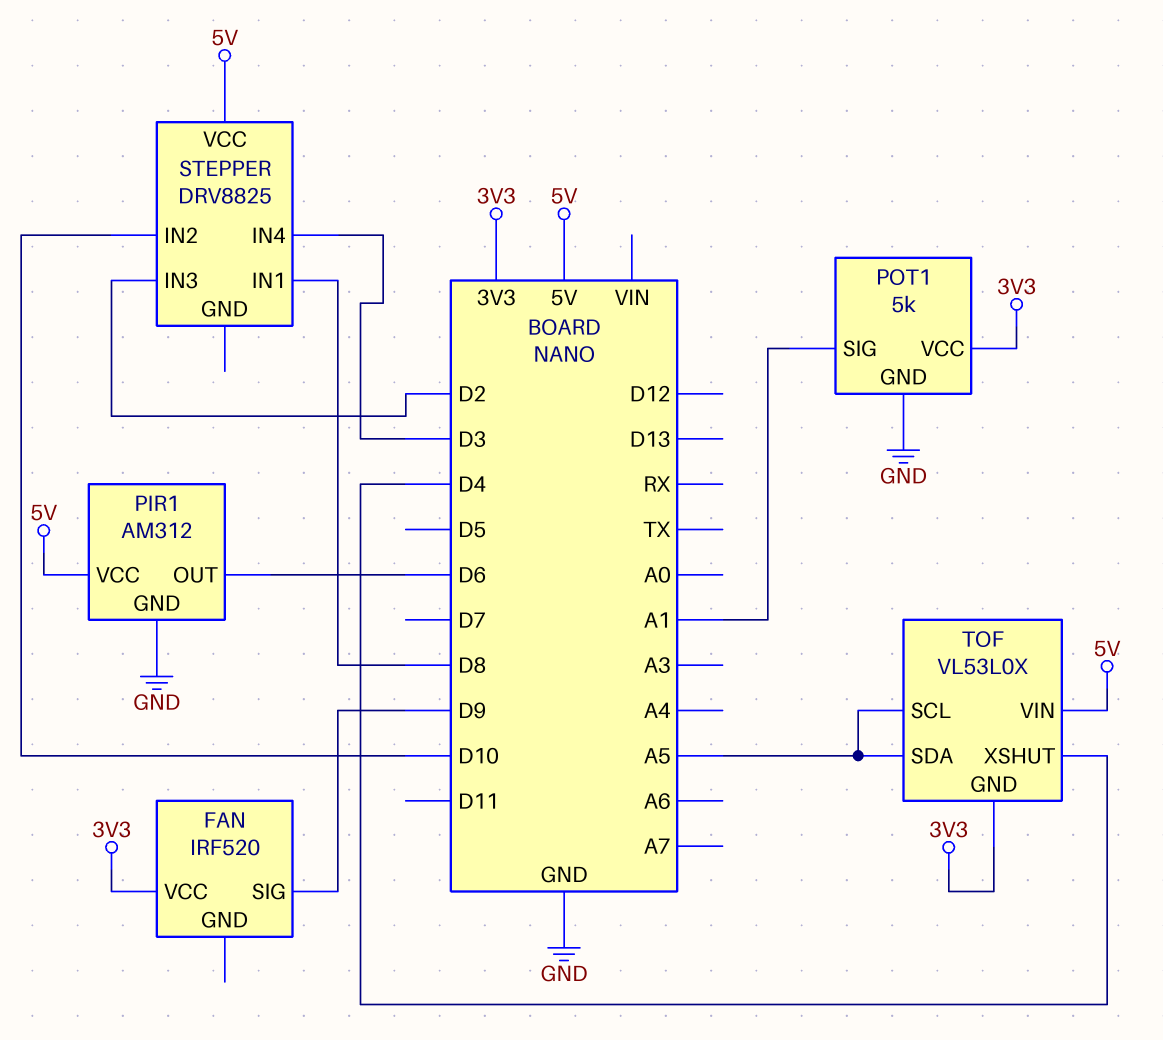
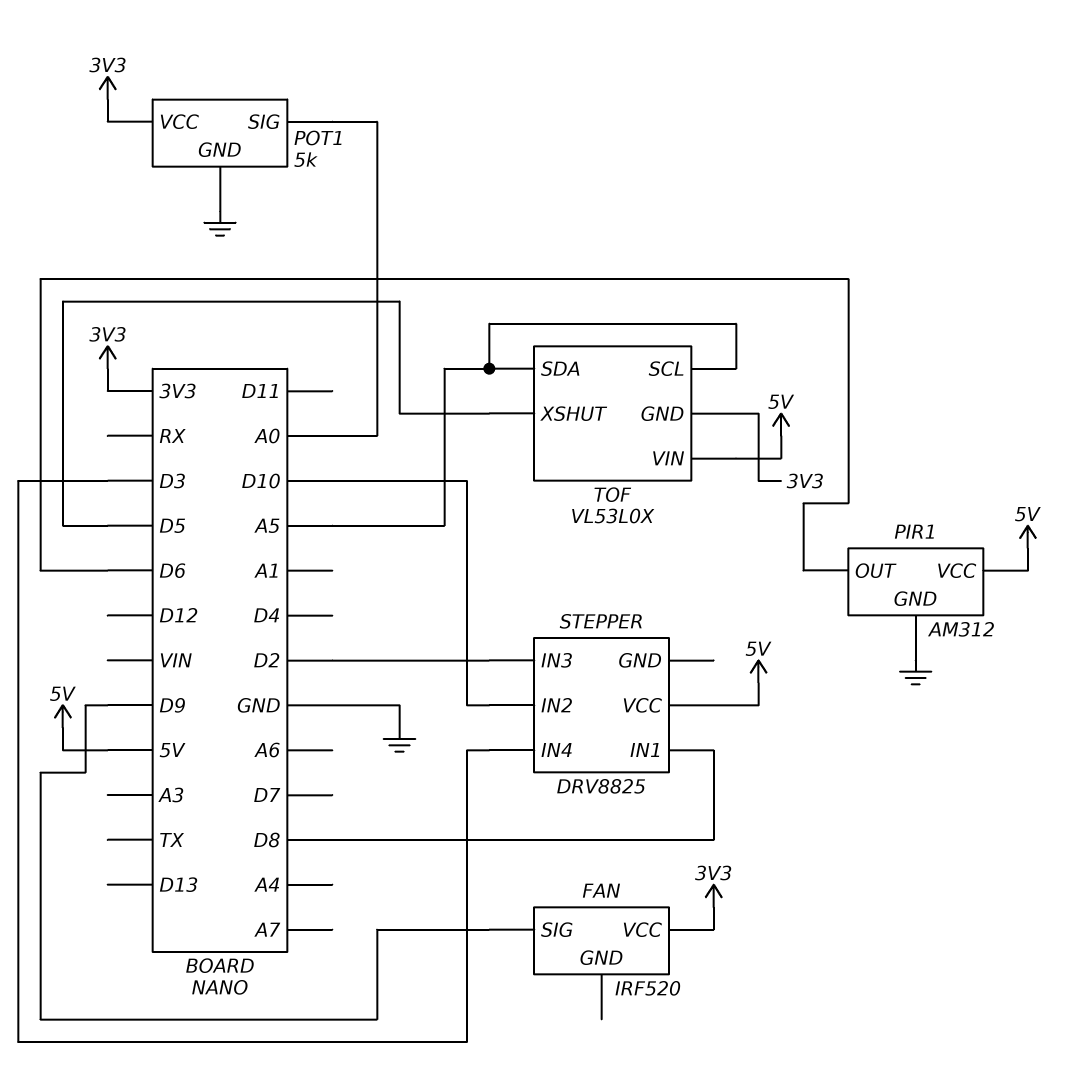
POT1 pin SIG: A1 -> A0
TOF pin XSHUT: D4 -> D5

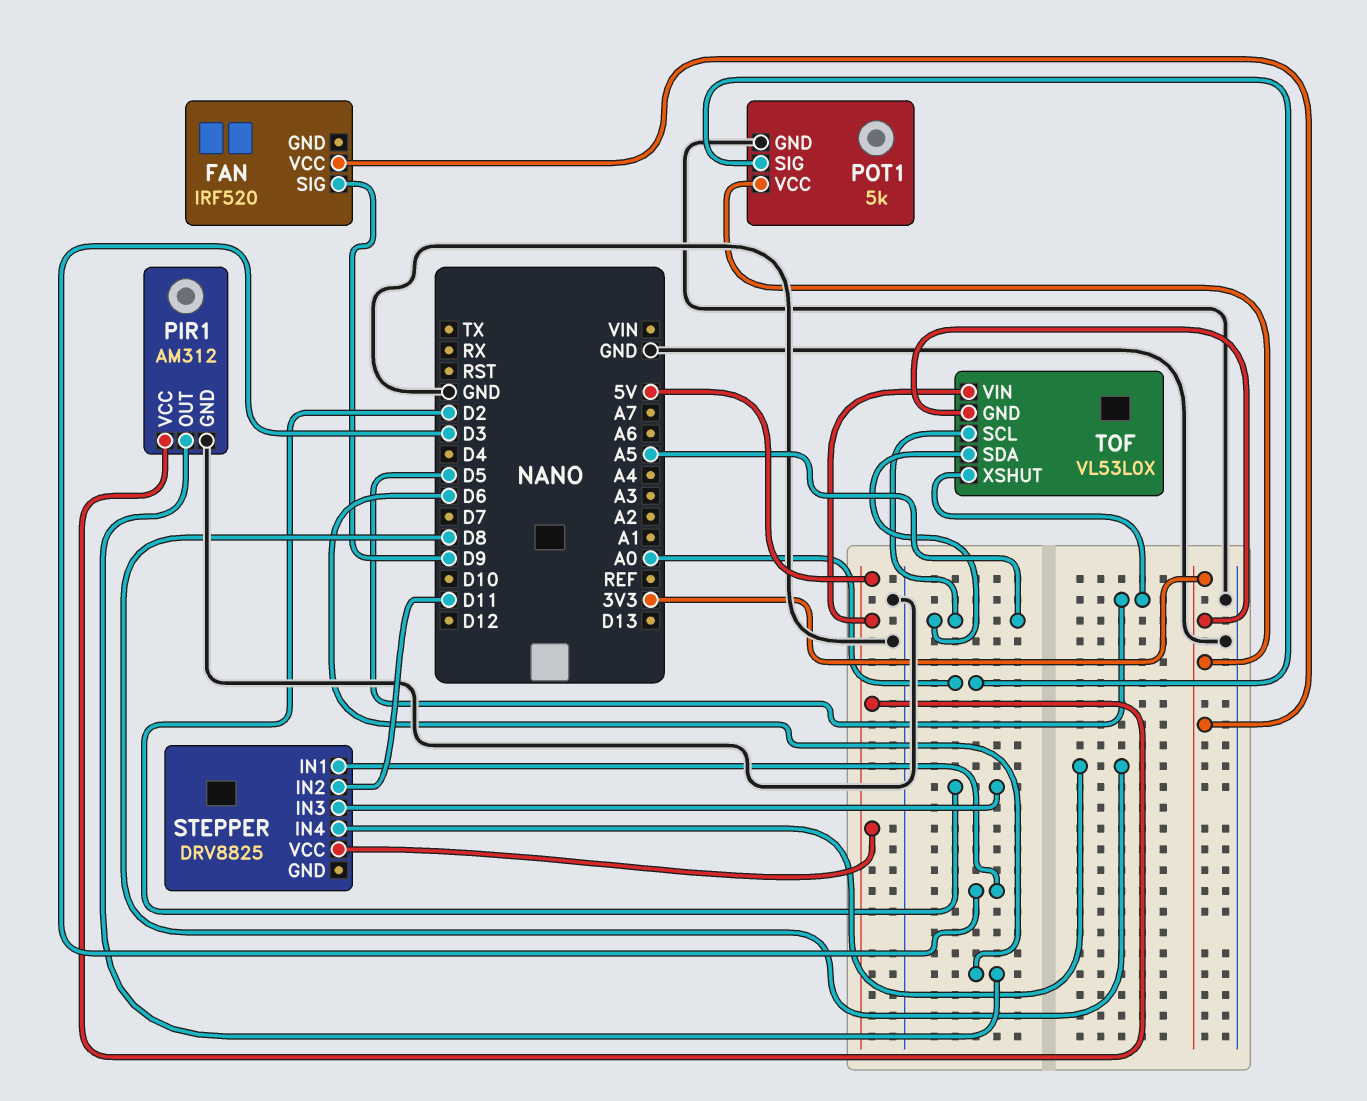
STEPPER pin IN1: D8 -> D3
STEPPER pin IN2: D10 -> D11
STEPPER pin IN4: D3 -> D8

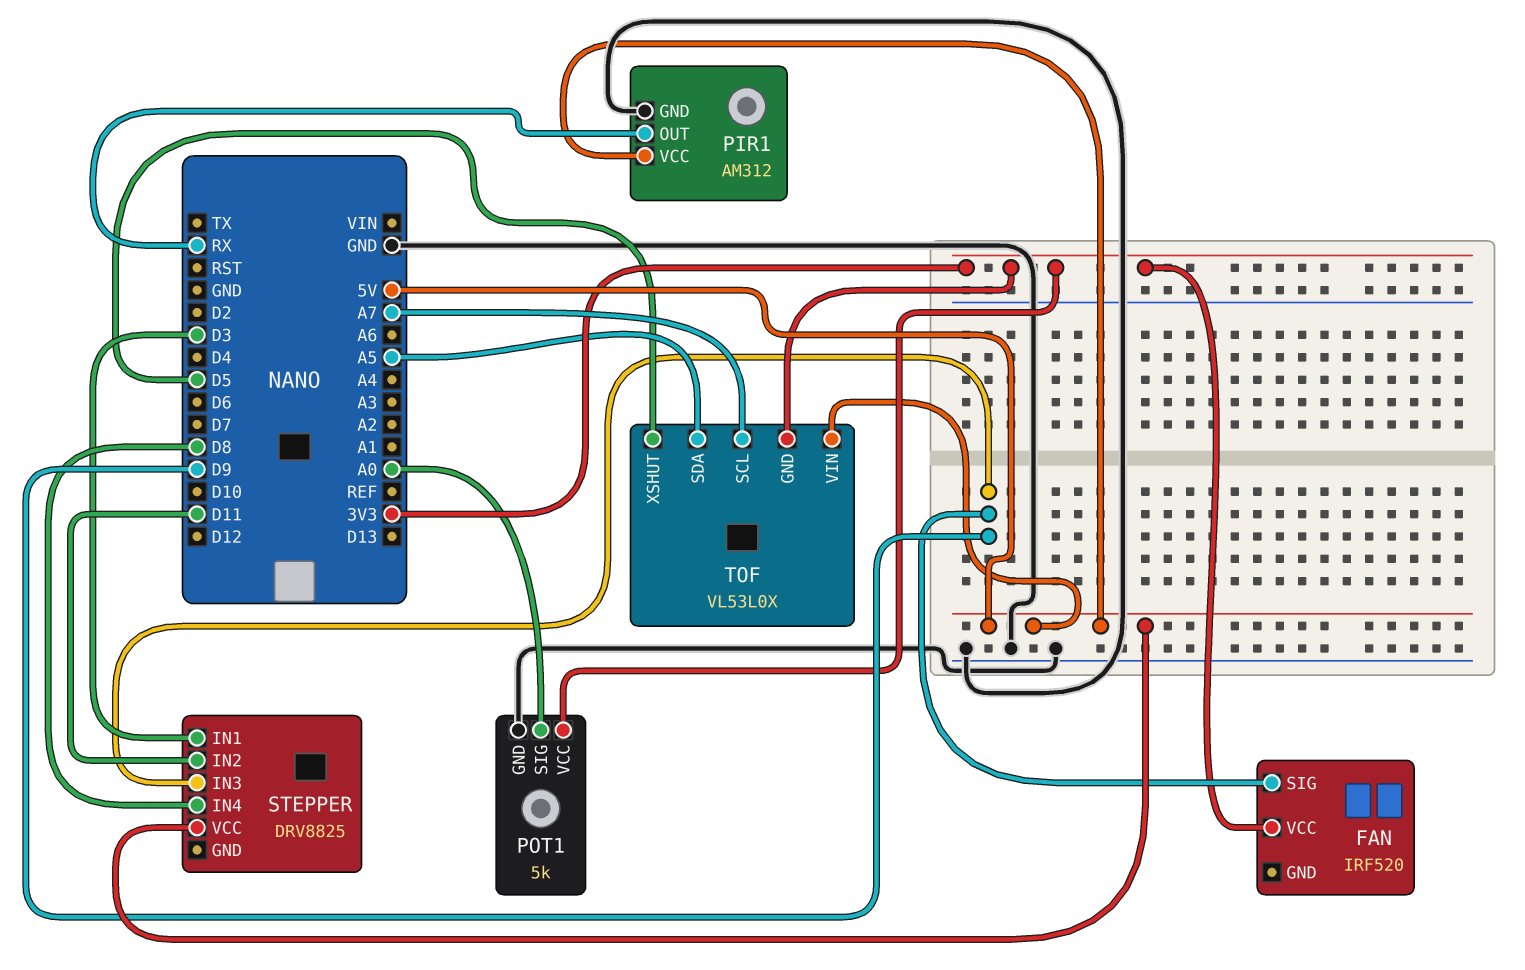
PIR1 pin OUT: D6 -> RX
STEPPER pin IN3: D2 -> D9
TOF pin SCL: A5 -> A7

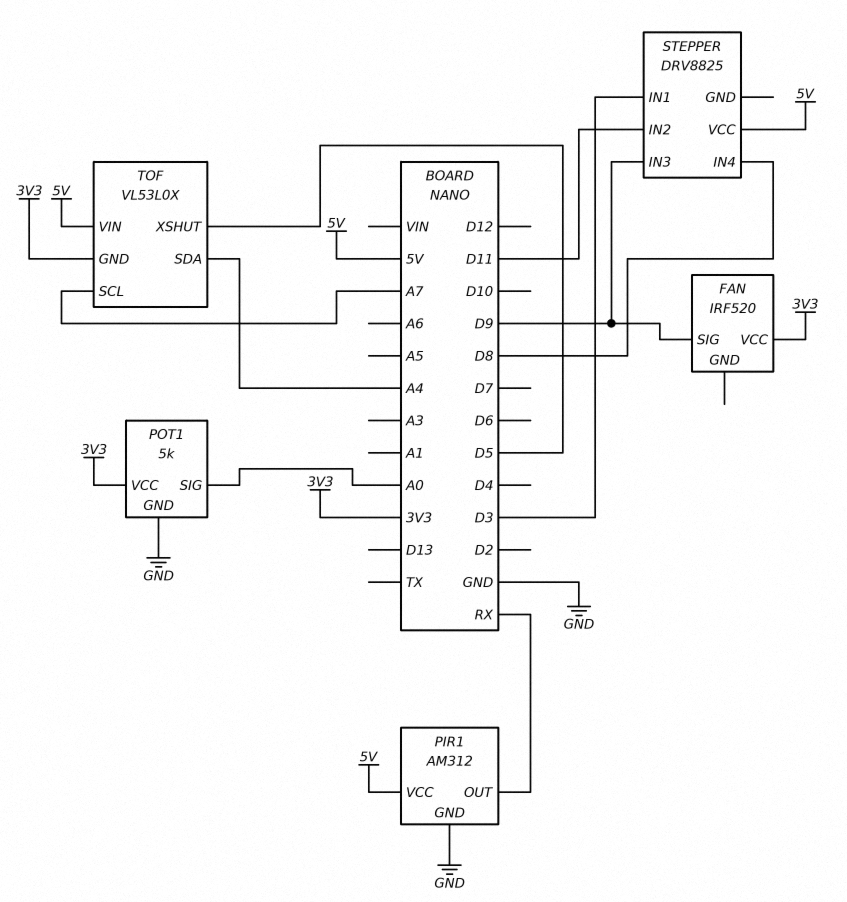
TOF pin SDA: A5 -> A4

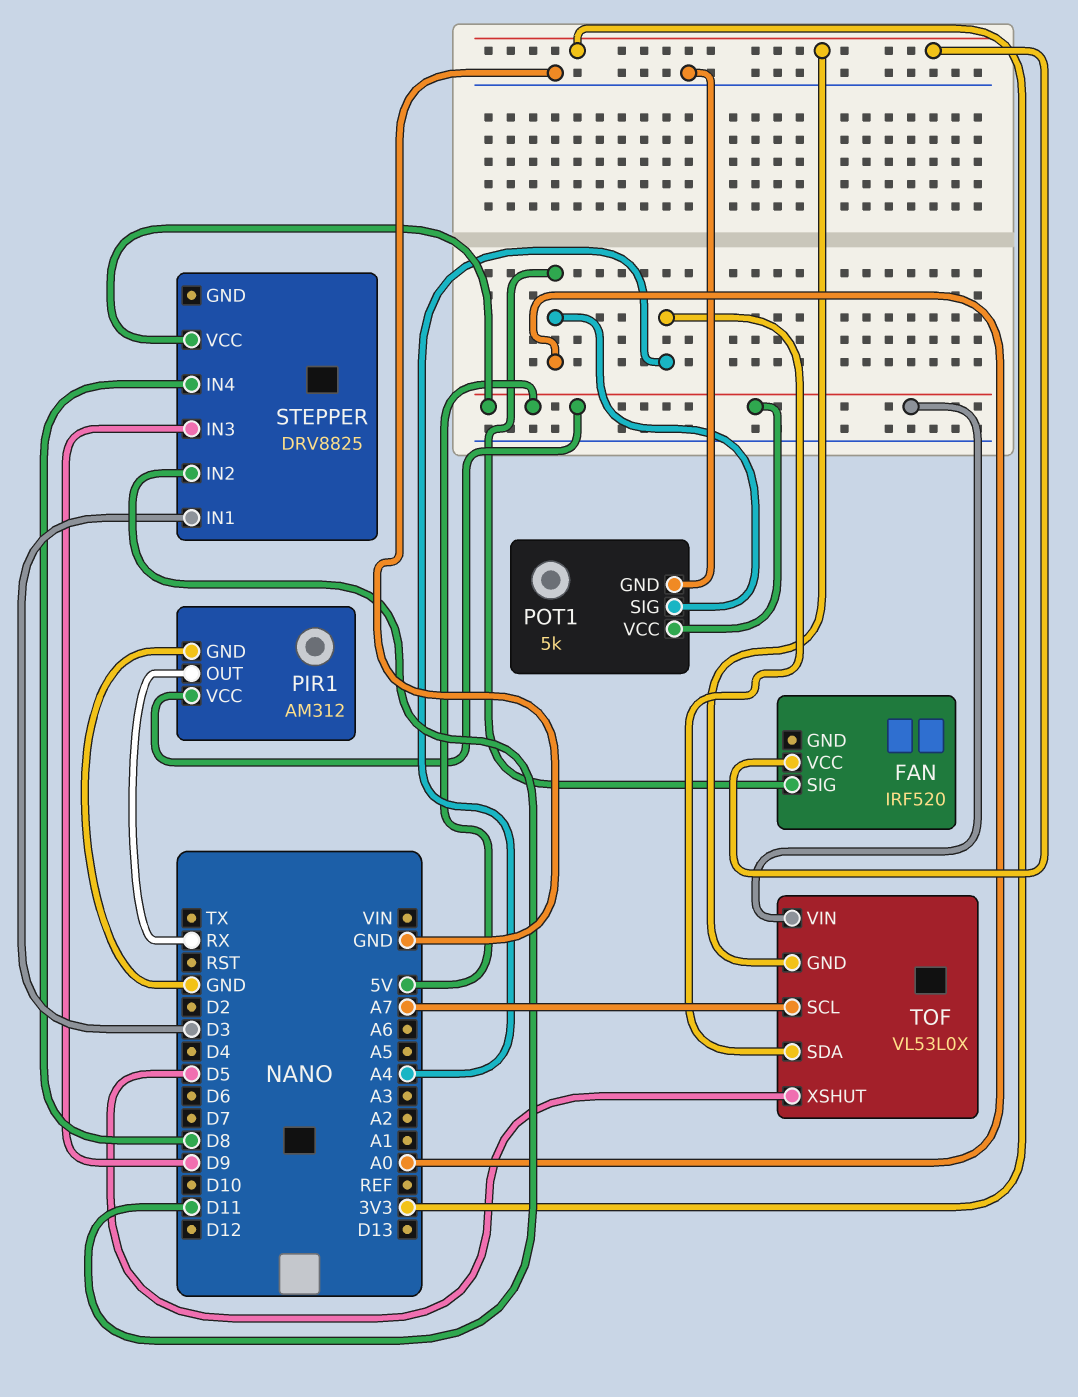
FAN pin SIG: D9 -> A0
POT1 pin VCC: 3V3 -> 5V

